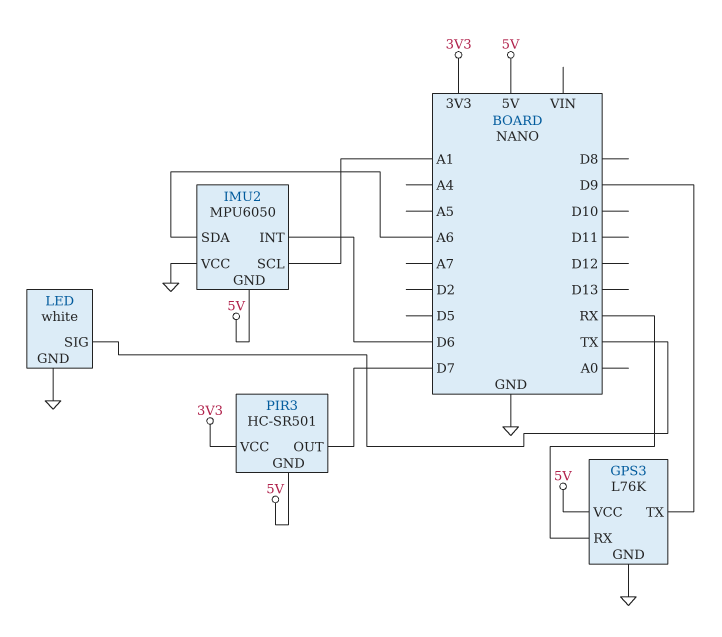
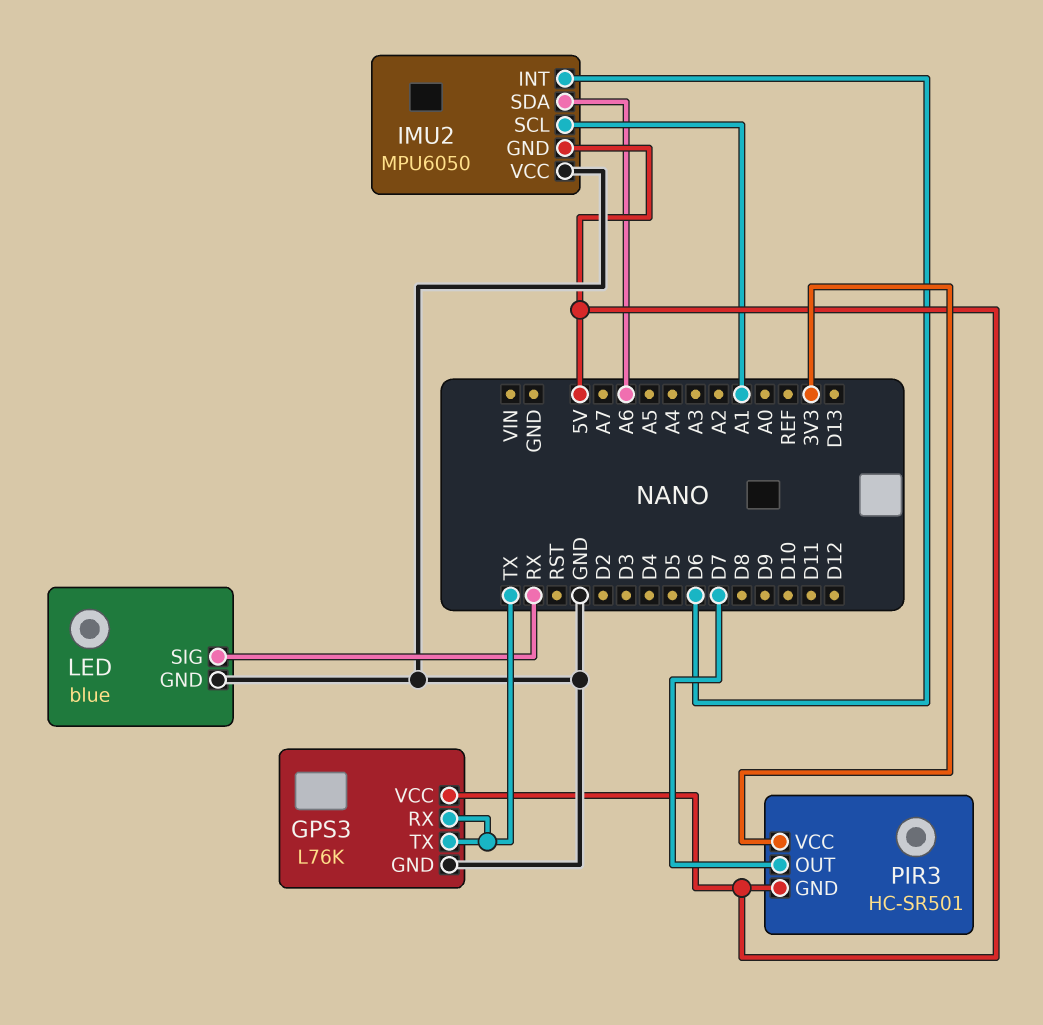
GPS3 pin RX: RX -> TX
GPS3 pin TX: D9 -> TX
LED: white -> blue
LED pin SIG: TX -> RX

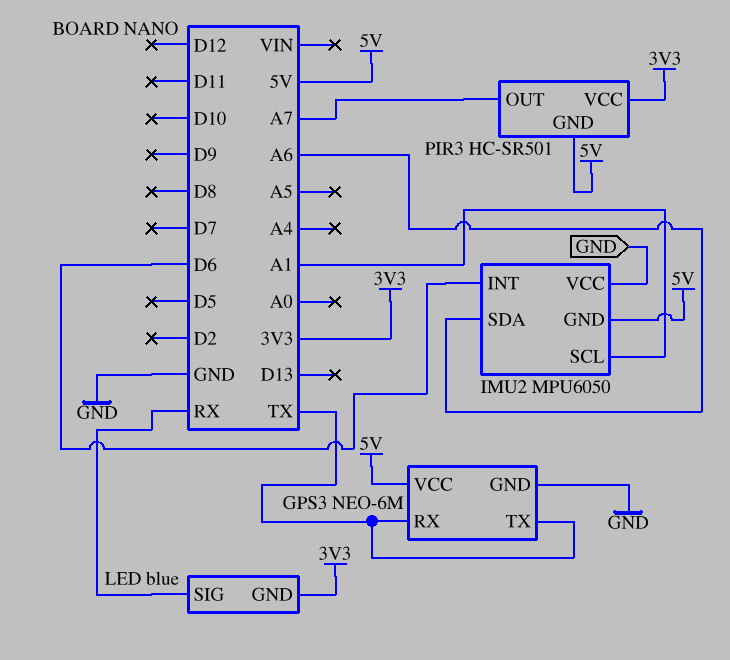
GPS3: L76K -> NEO-6M
LED pin GND: GND -> 3V3
PIR3 pin OUT: D7 -> A7

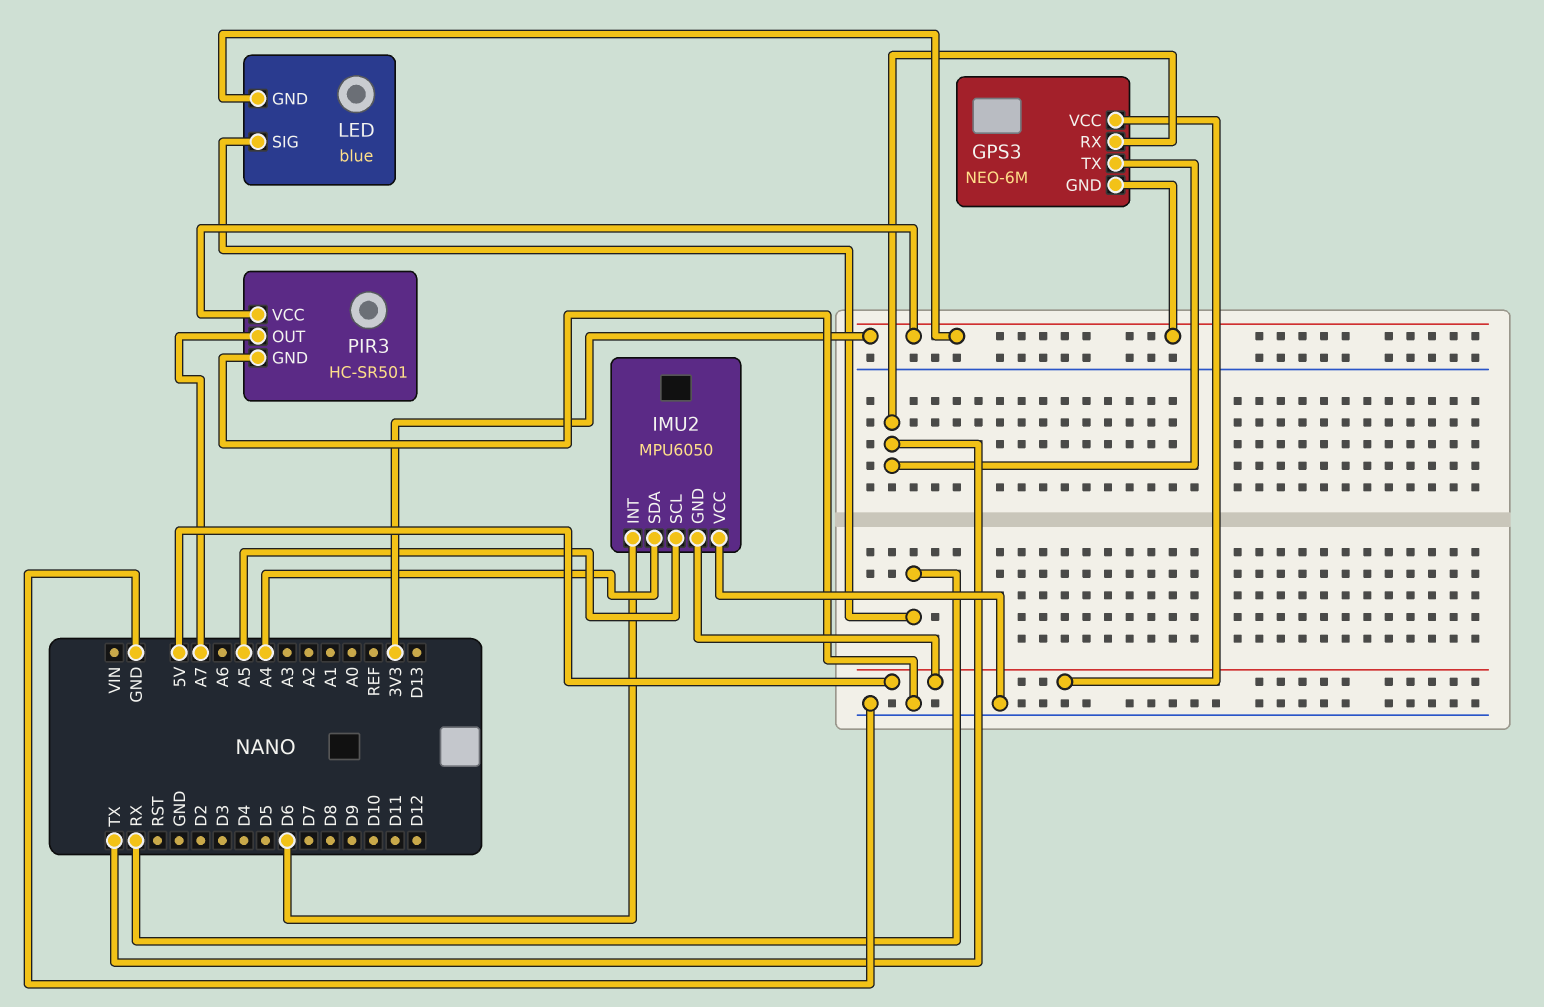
GPS3 pin GND: GND -> 3V3
IMU2 pin SCL: A1 -> A5
IMU2 pin SDA: A6 -> A4
PIR3 pin GND: 5V -> GND

